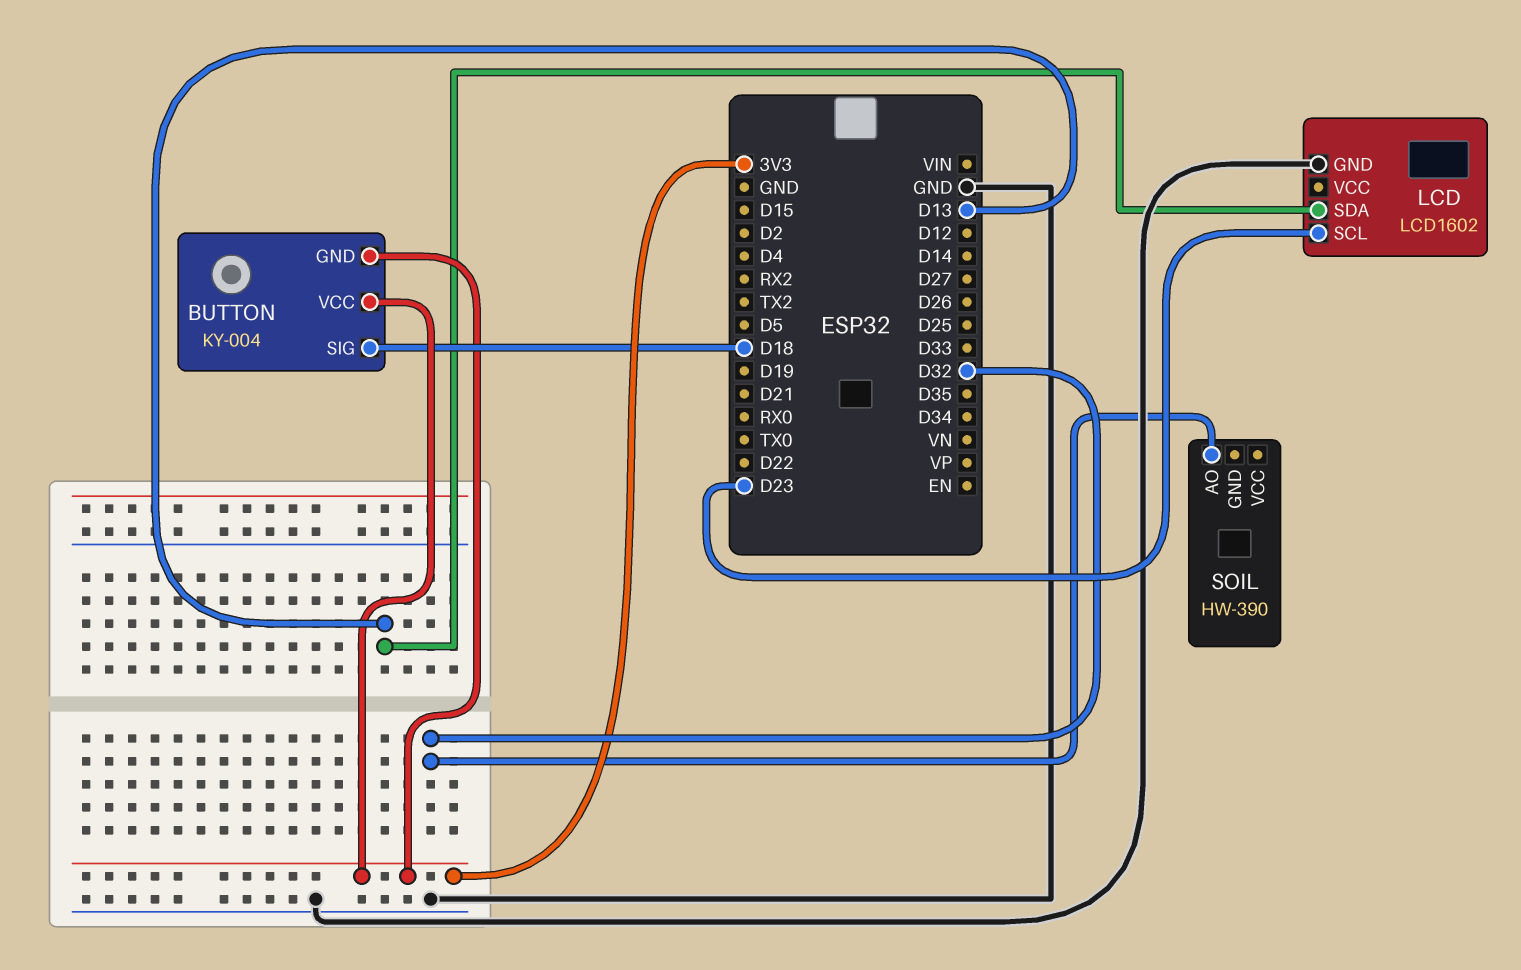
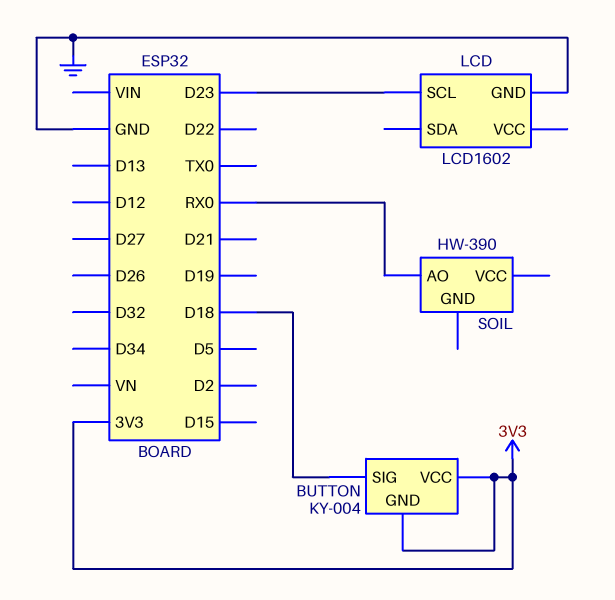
LCD pin SDA: D13 -> none
SOIL pin AO: D32 -> RX0

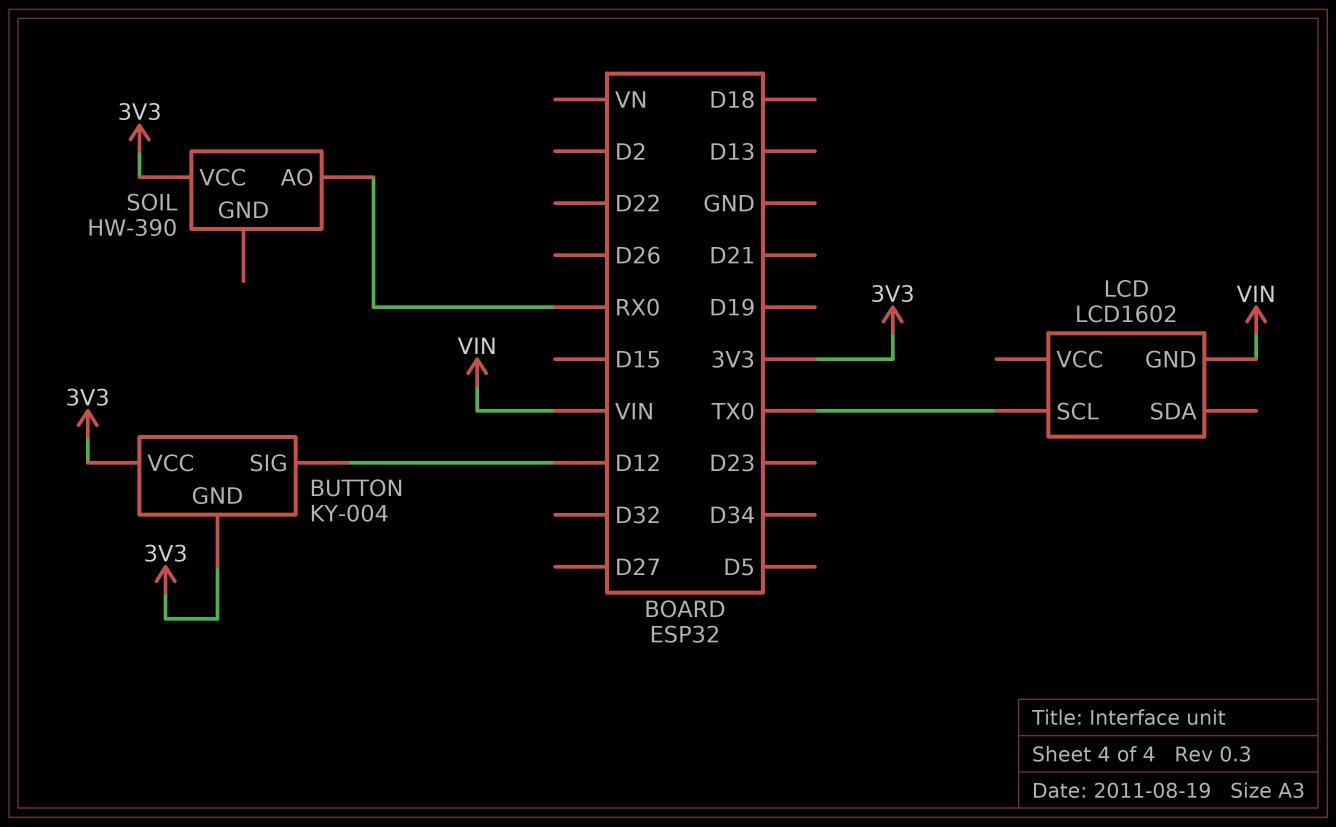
BUTTON pin SIG: D18 -> D12
LCD pin GND: GND -> VIN
LCD pin SCL: D23 -> TX0
SOIL pin VCC: none -> 3V3

